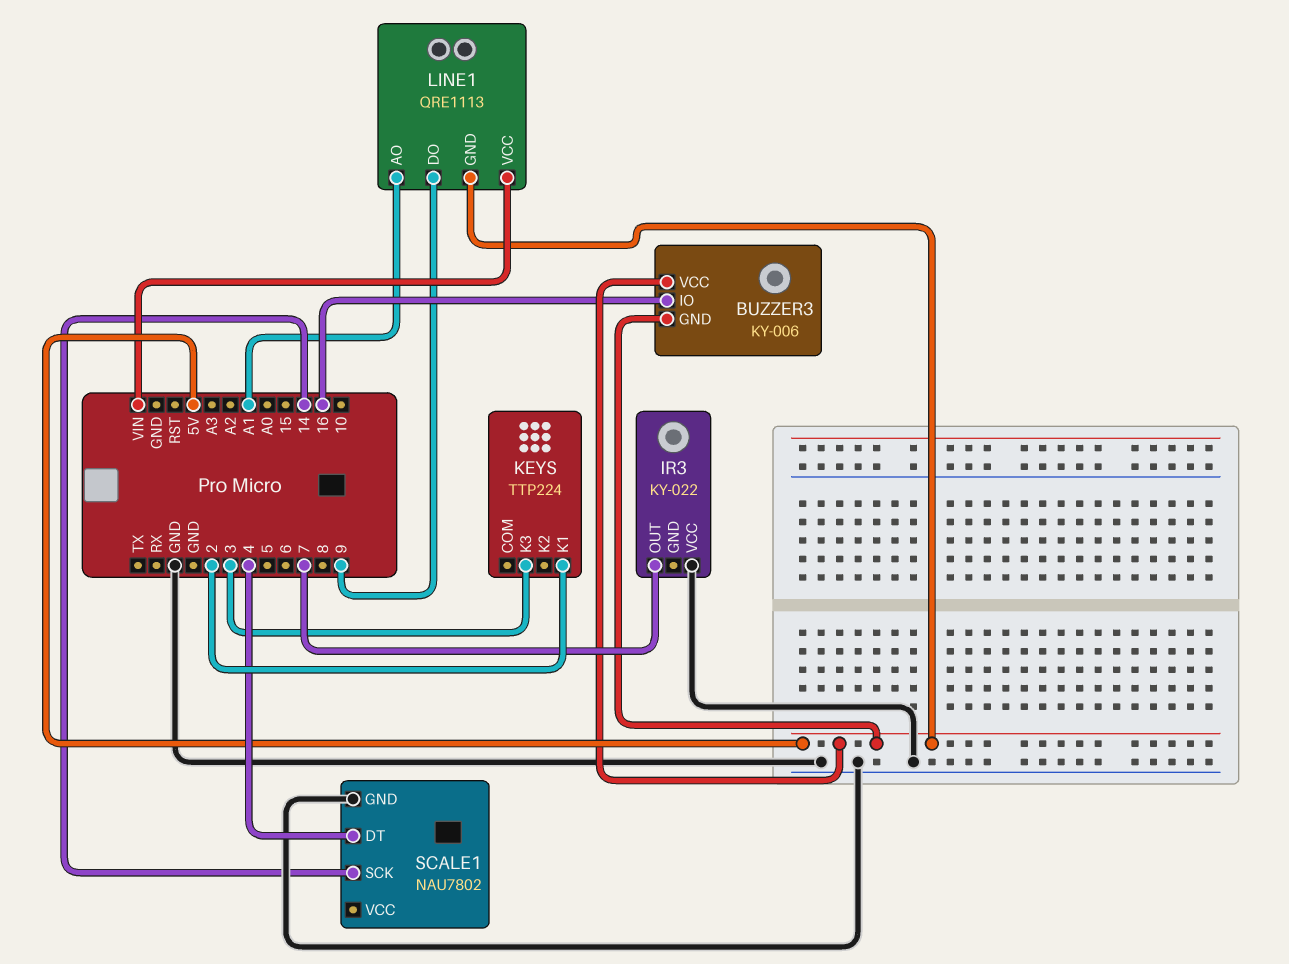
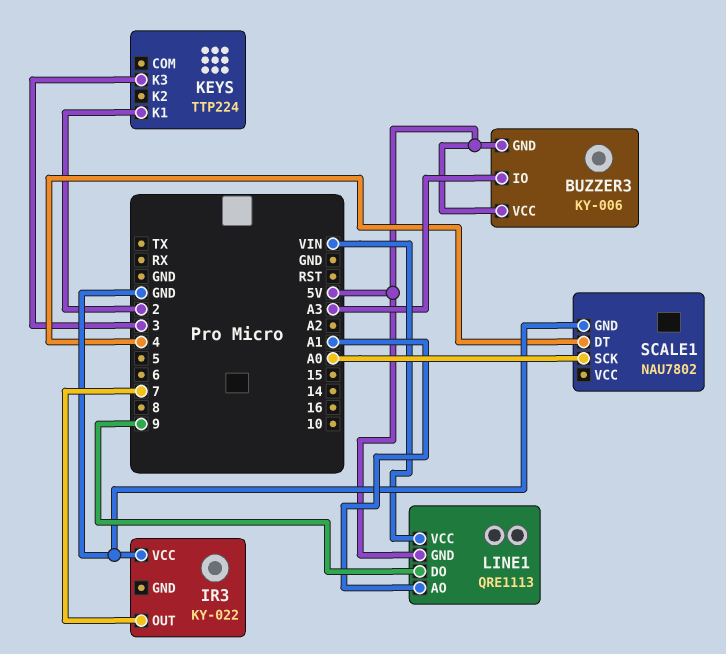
BUZZER3 pin IO: 16 -> A3
SCALE1 pin SCK: 14 -> A0

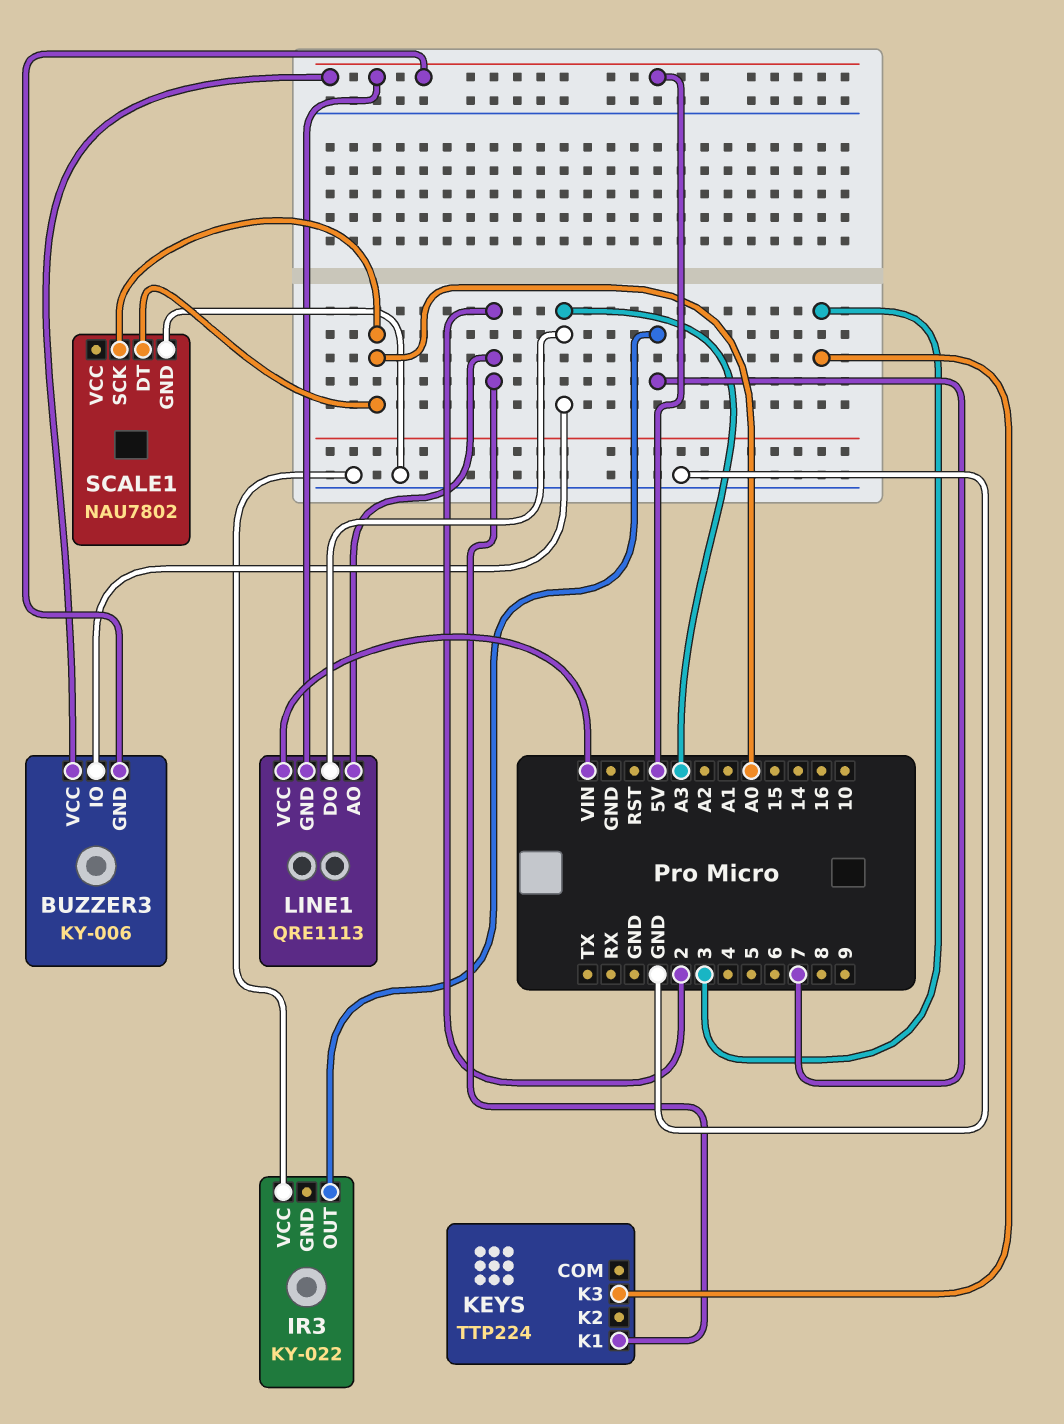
LINE1 pin AO: A1 -> 2
LINE1 pin DO: 9 -> A3
SCALE1 pin DT: 4 -> A0

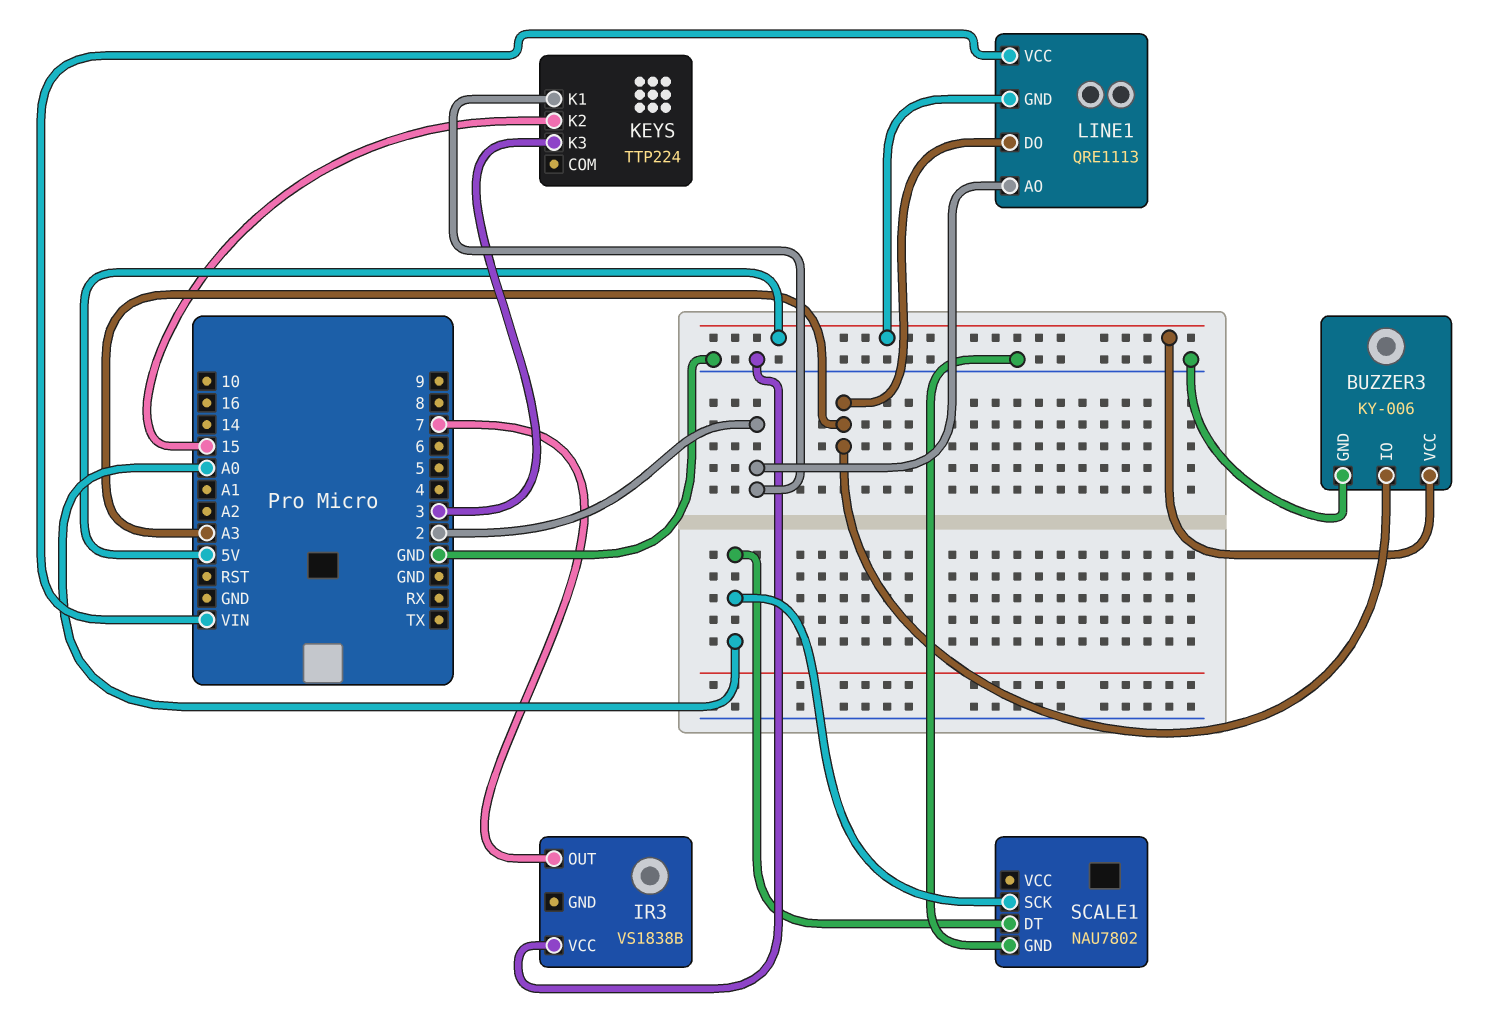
BUZZER3 pin GND: 5V -> GND
IR3: KY-022 -> VS1838B
KEYS pin K2: none -> 15

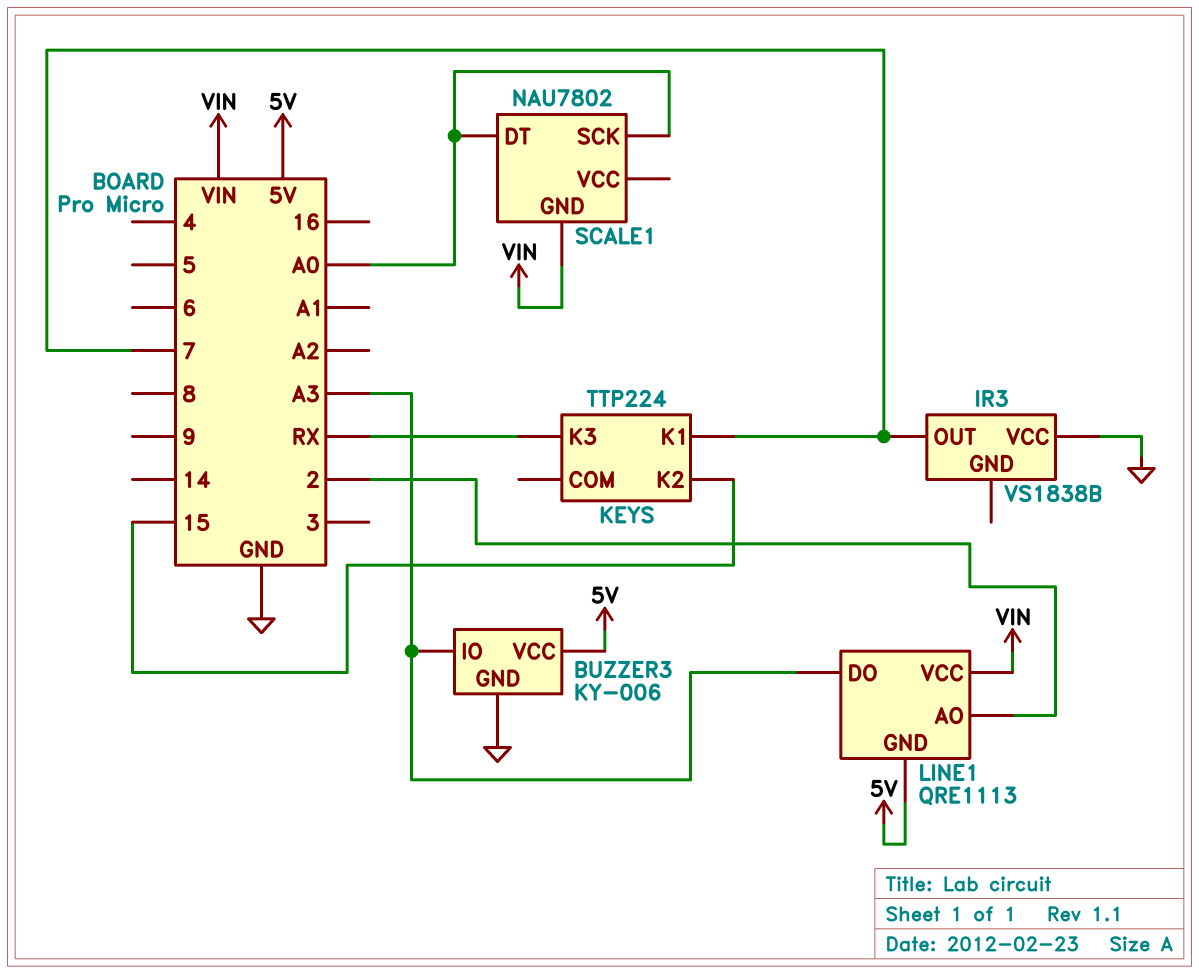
KEYS pin K1: 2 -> 7
KEYS pin K3: 3 -> RX
SCALE1 pin GND: GND -> VIN

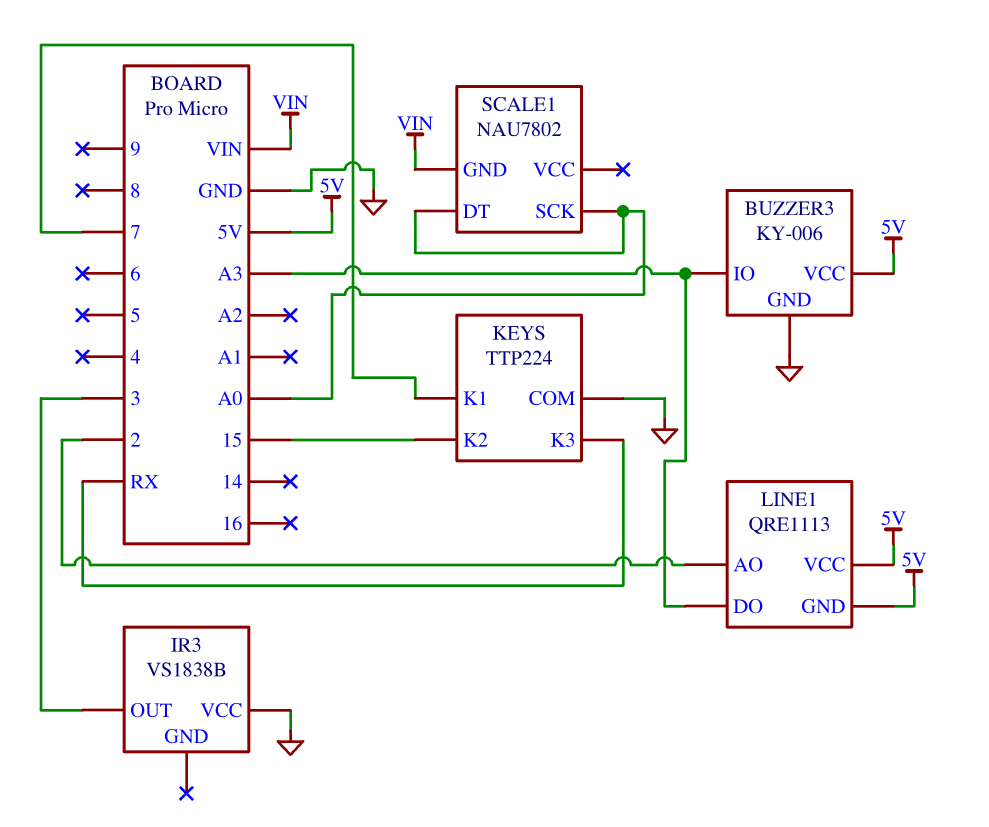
IR3 pin OUT: 7 -> 3
KEYS pin COM: none -> GND
LINE1 pin VCC: VIN -> 5V

